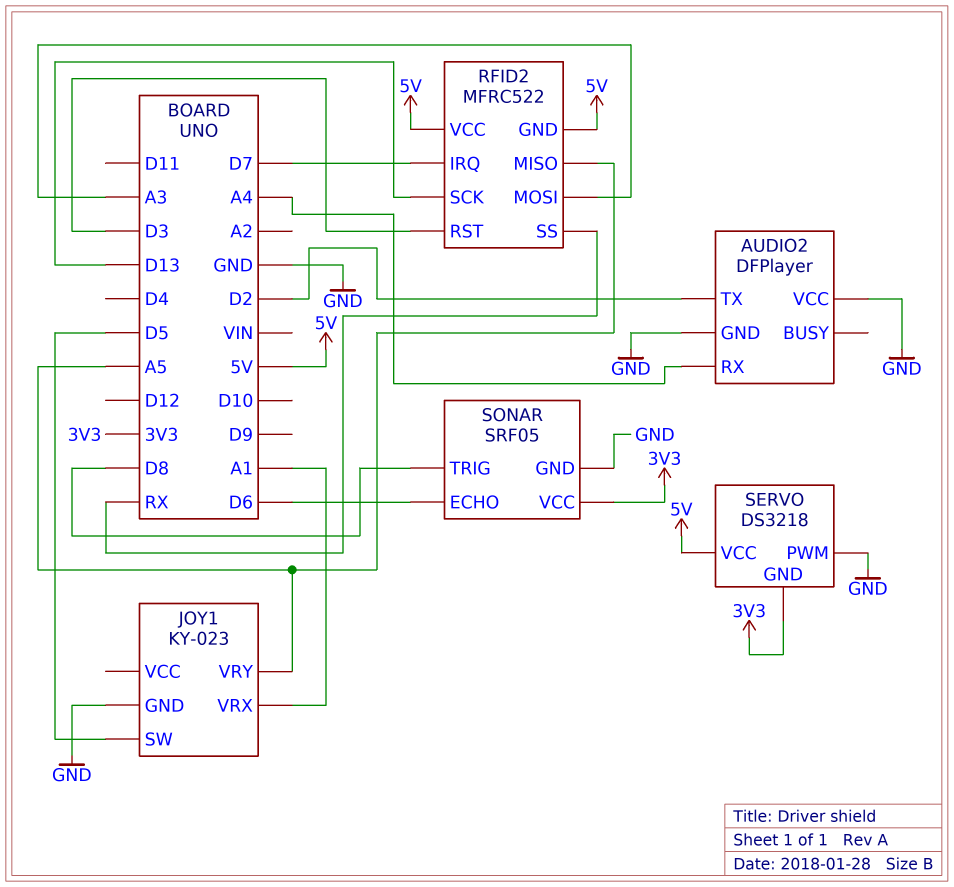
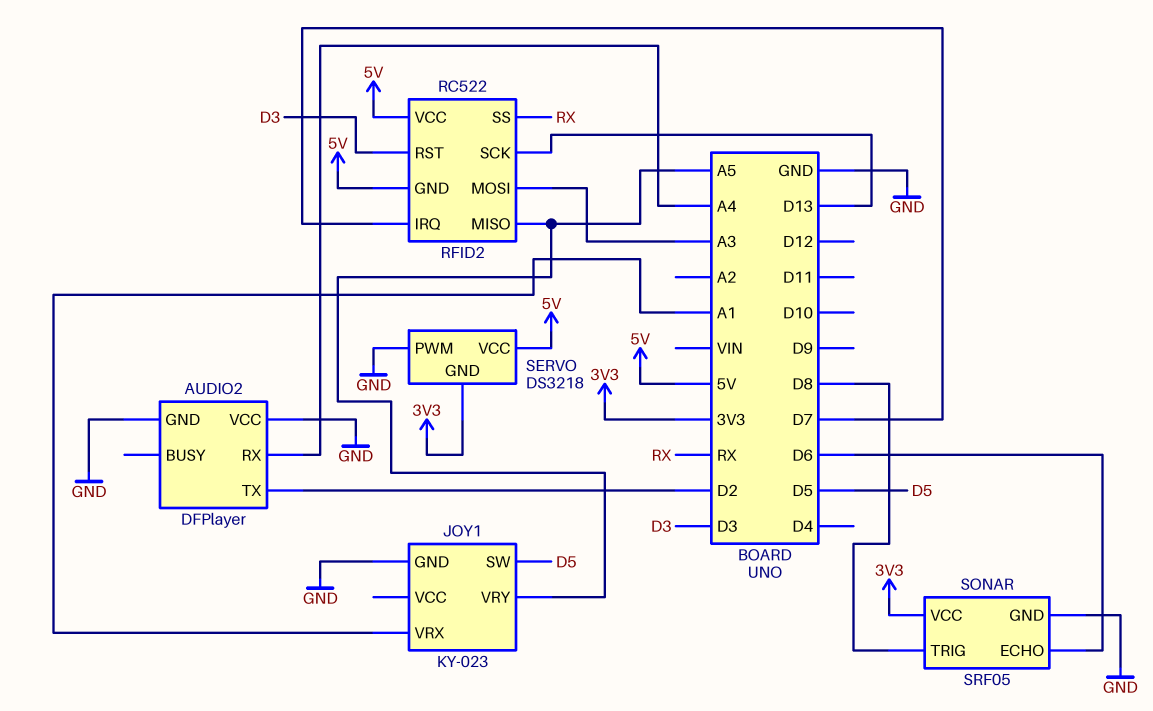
RFID2: MFRC522 -> RC522

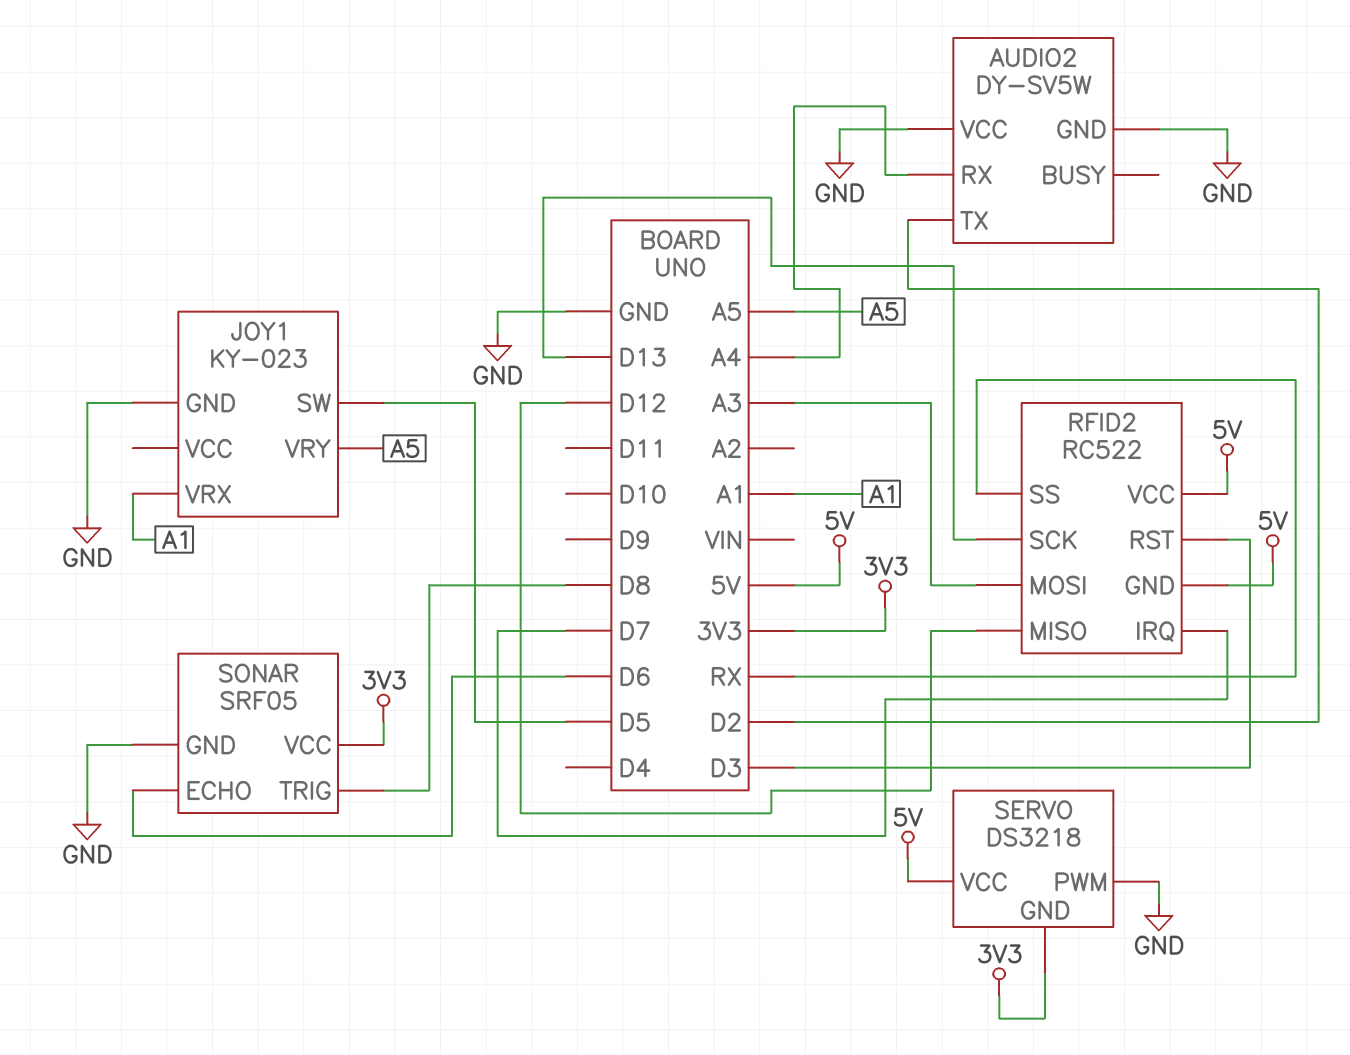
AUDIO2: DFPlayer -> DY-SV5W
RFID2 pin MISO: A5 -> D12

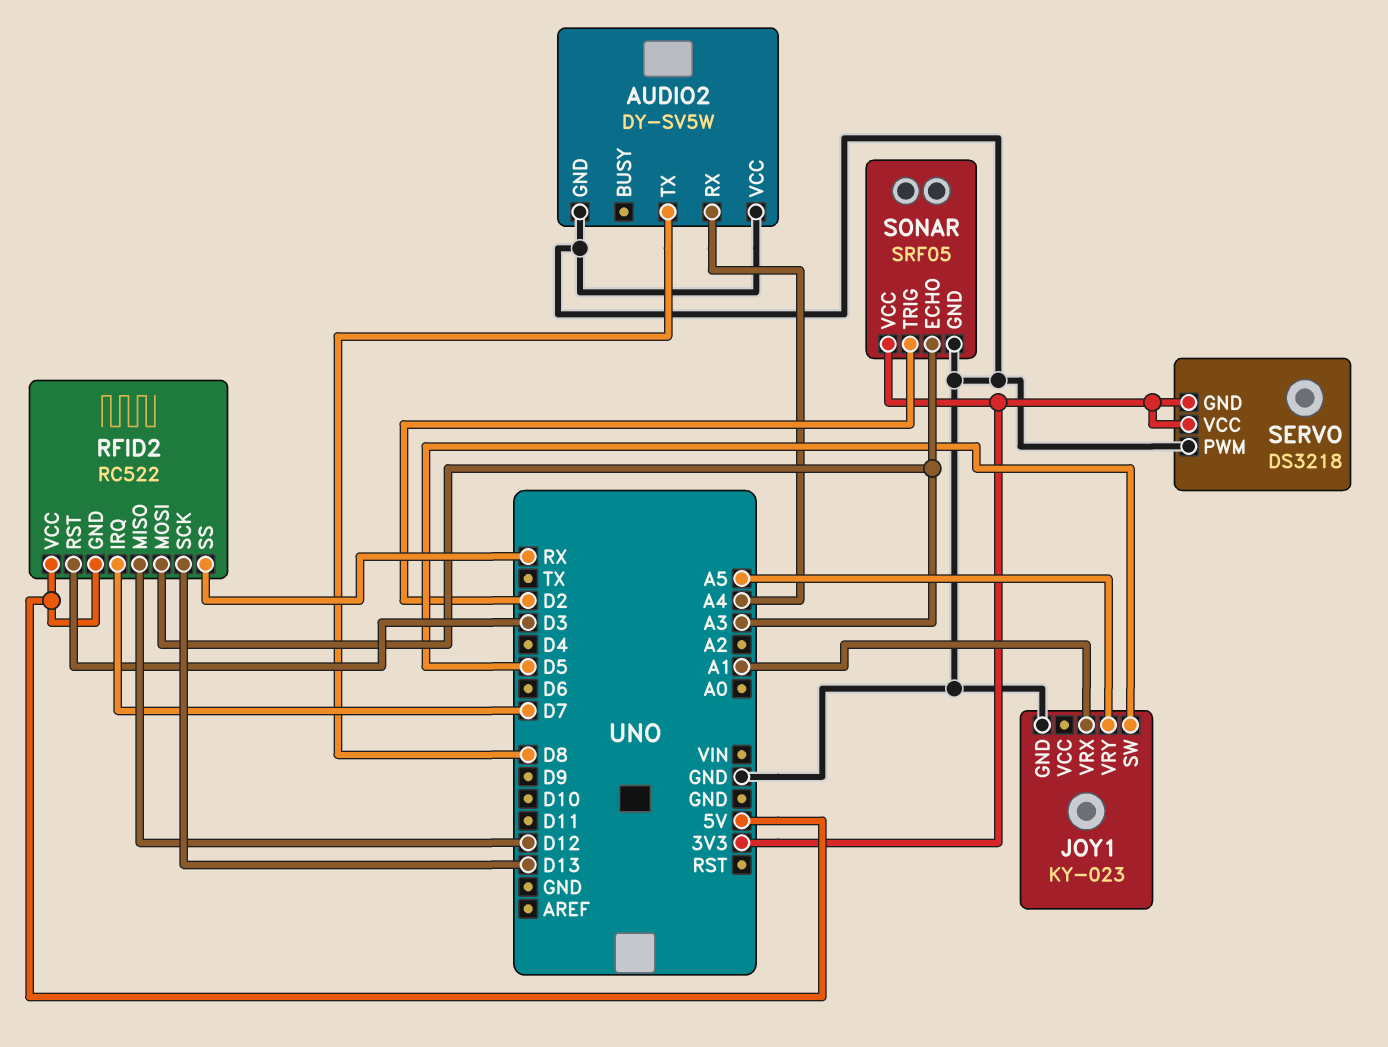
AUDIO2 pin TX: D2 -> D8
SERVO pin VCC: 5V -> 3V3
SONAR pin ECHO: D6 -> A3
SONAR pin TRIG: D8 -> D2

